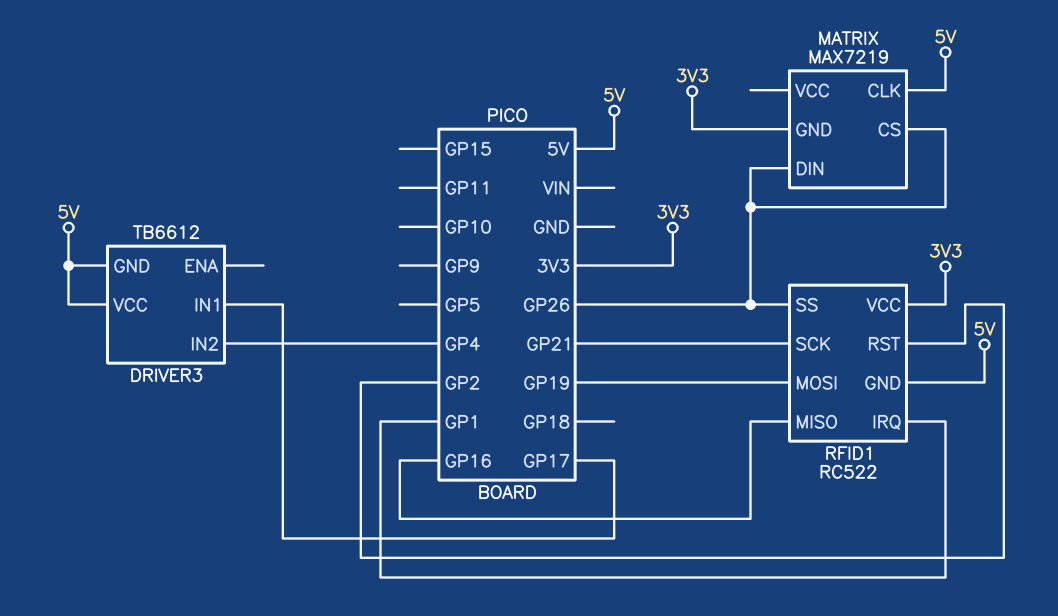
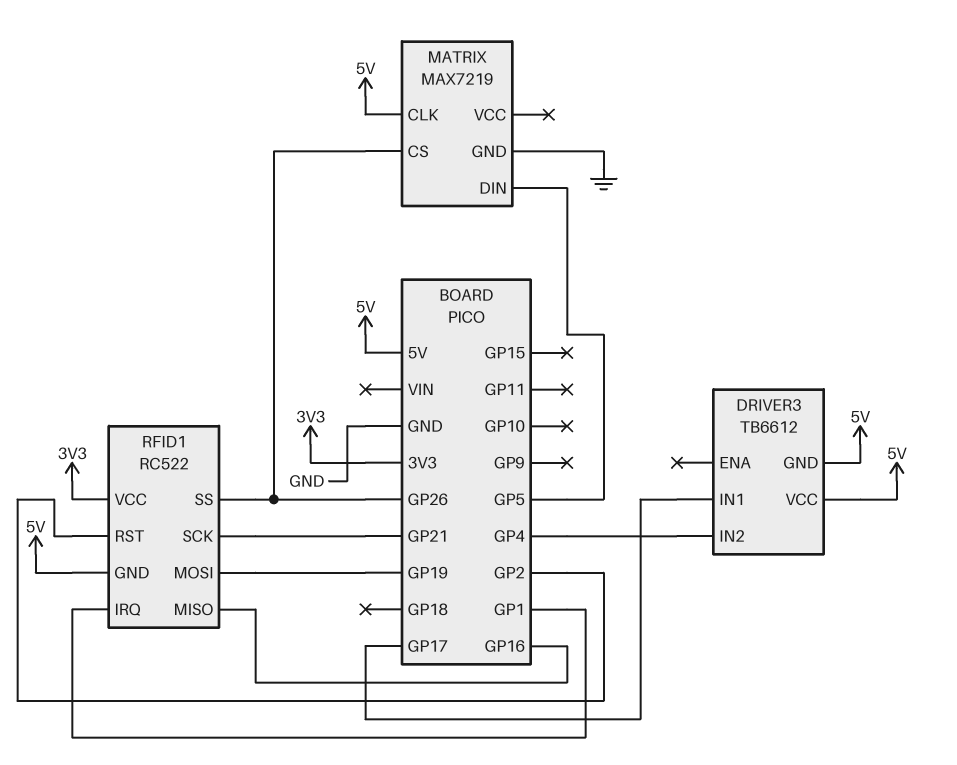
MATRIX pin DIN: GP26 -> GP5
MATRIX pin GND: 3V3 -> GND

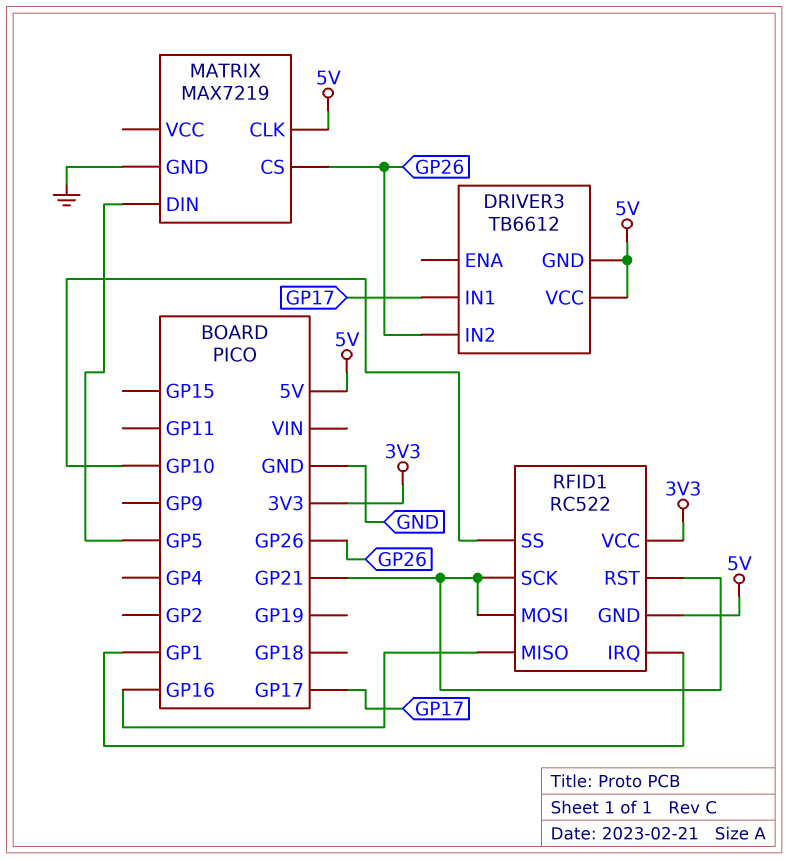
DRIVER3 pin IN2: GP4 -> GP26
RFID1 pin MOSI: GP19 -> GP21
RFID1 pin RST: GP2 -> GP21
RFID1 pin SS: GP26 -> GP10

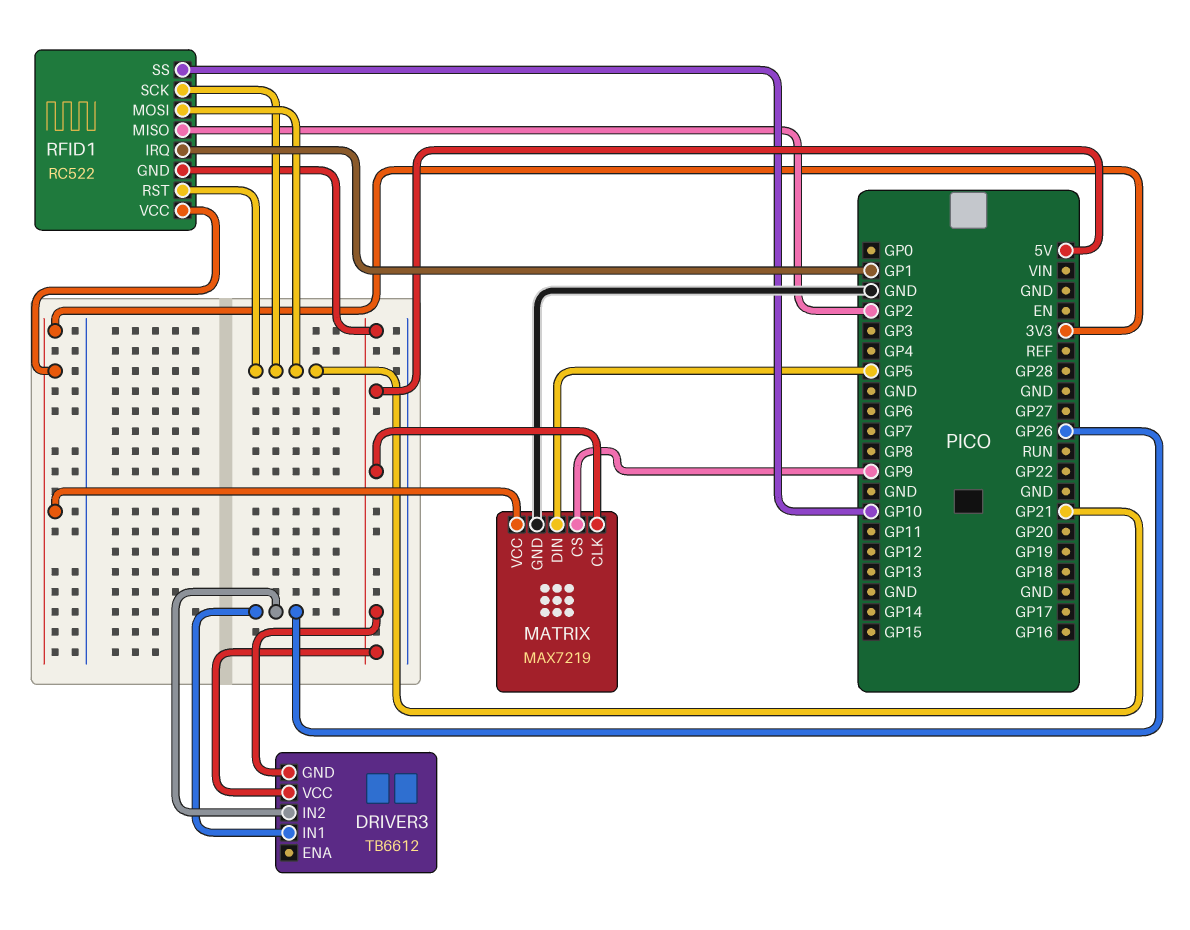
DRIVER3 pin IN1: GP17 -> GP26
MATRIX pin CS: GP26 -> GP9
MATRIX pin VCC: none -> 3V3
RFID1 pin MISO: GP16 -> GP2

